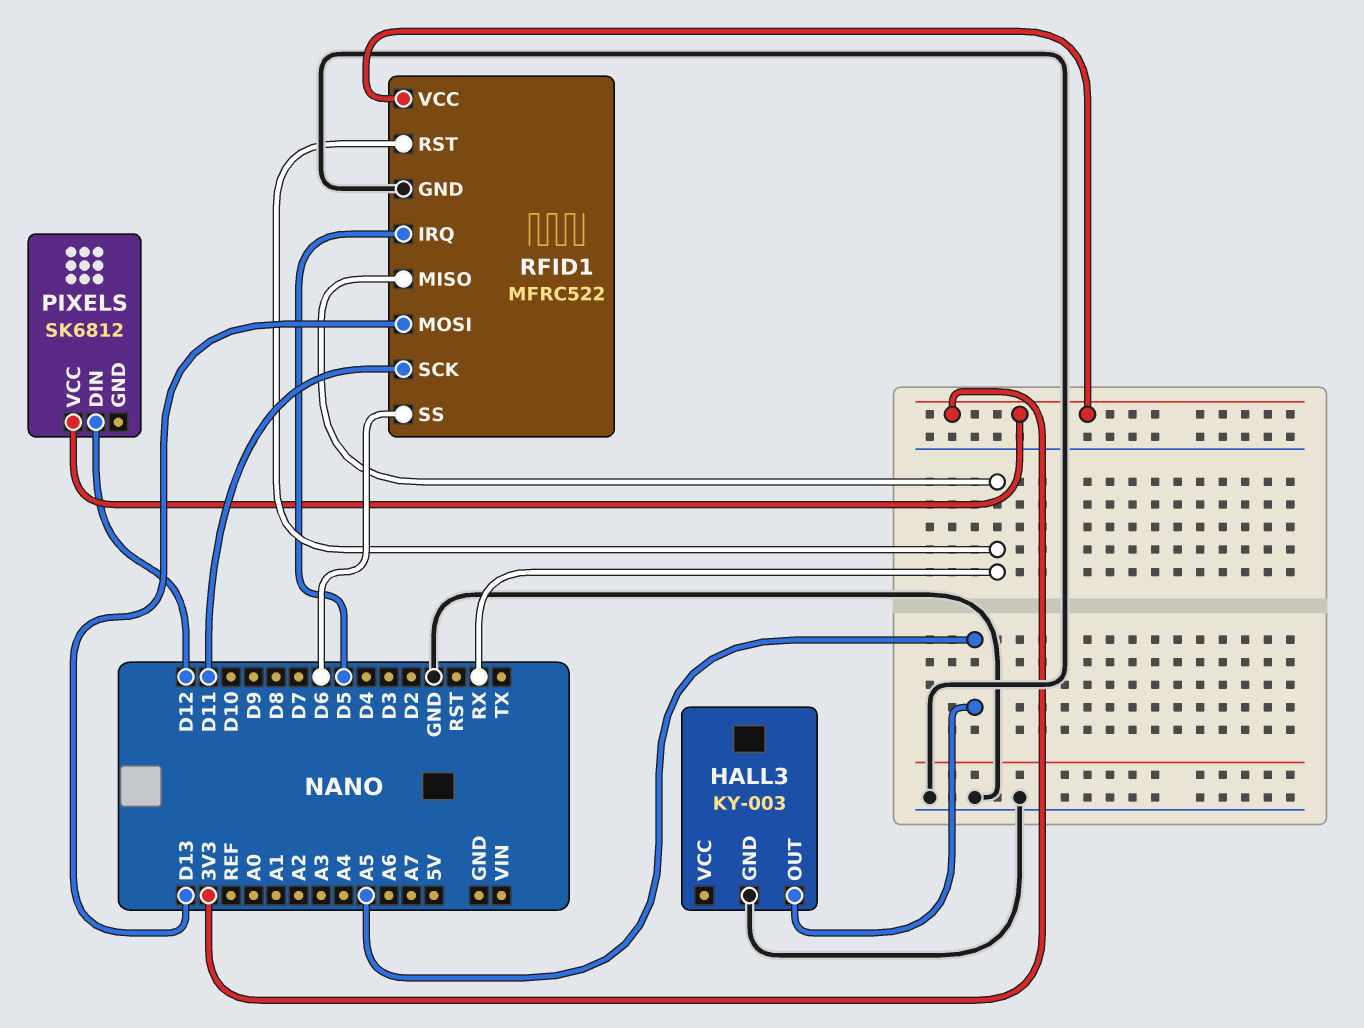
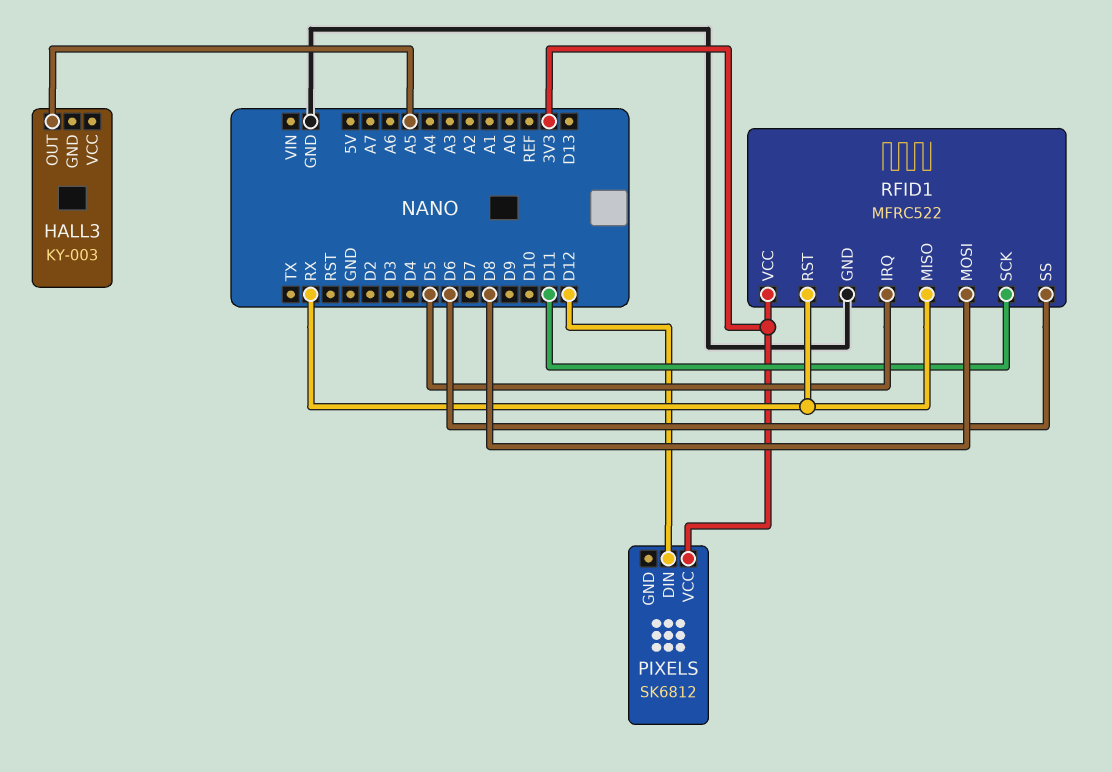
HALL3 pin GND: GND -> none
RFID1 pin MOSI: D13 -> D8

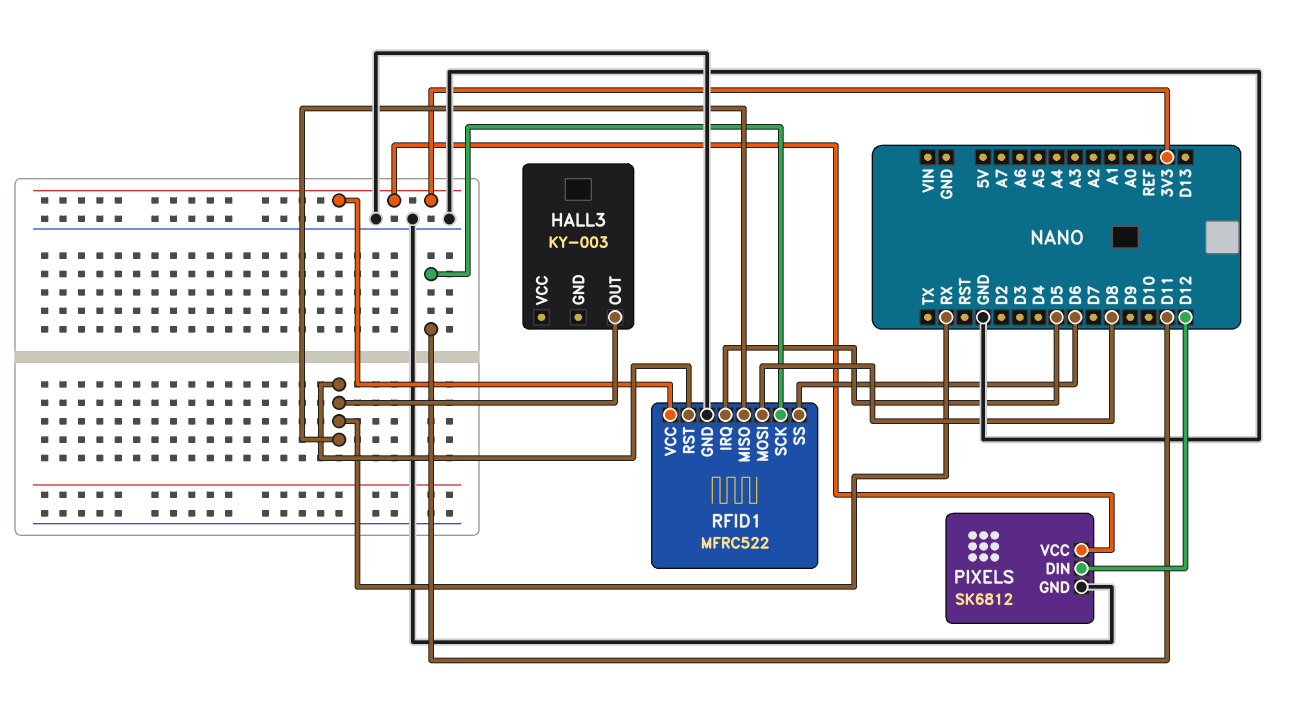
HALL3 pin OUT: A5 -> RX
PIXELS pin GND: none -> GND

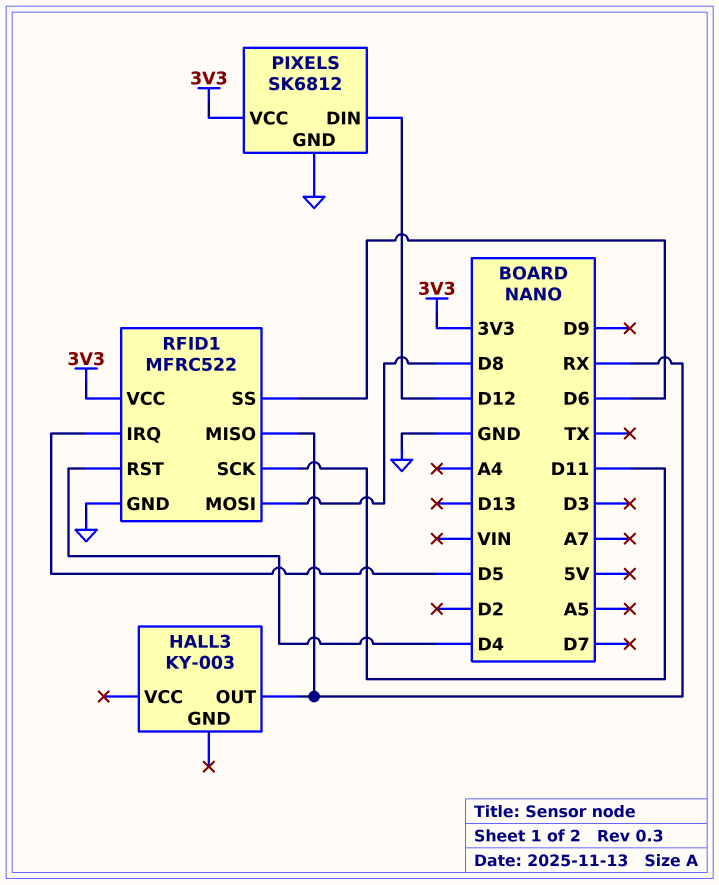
RFID1 pin RST: RX -> D4

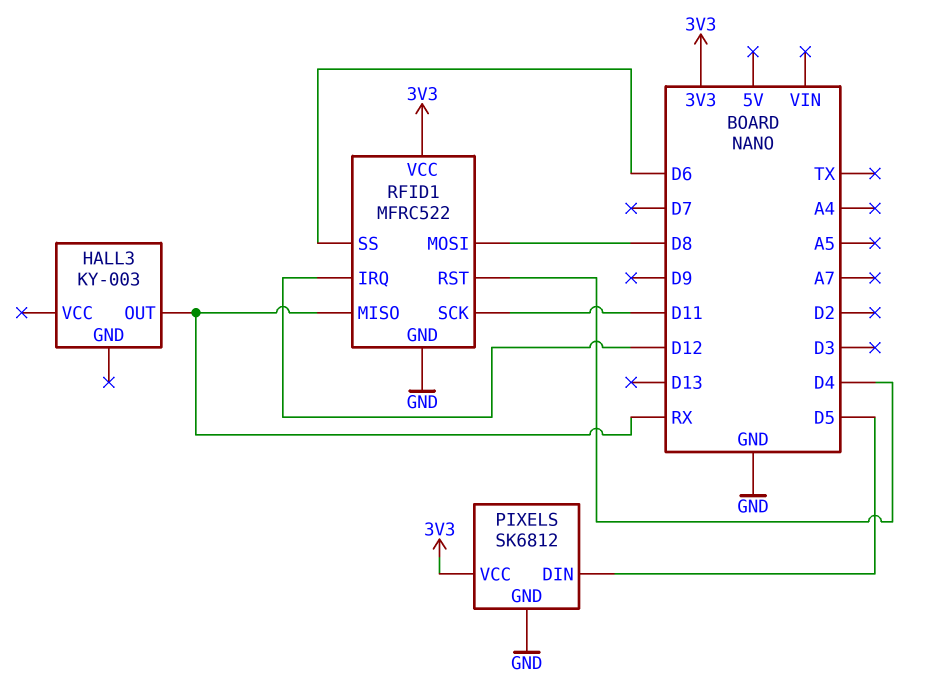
PIXELS pin DIN: D12 -> D5
RFID1 pin IRQ: D5 -> D12

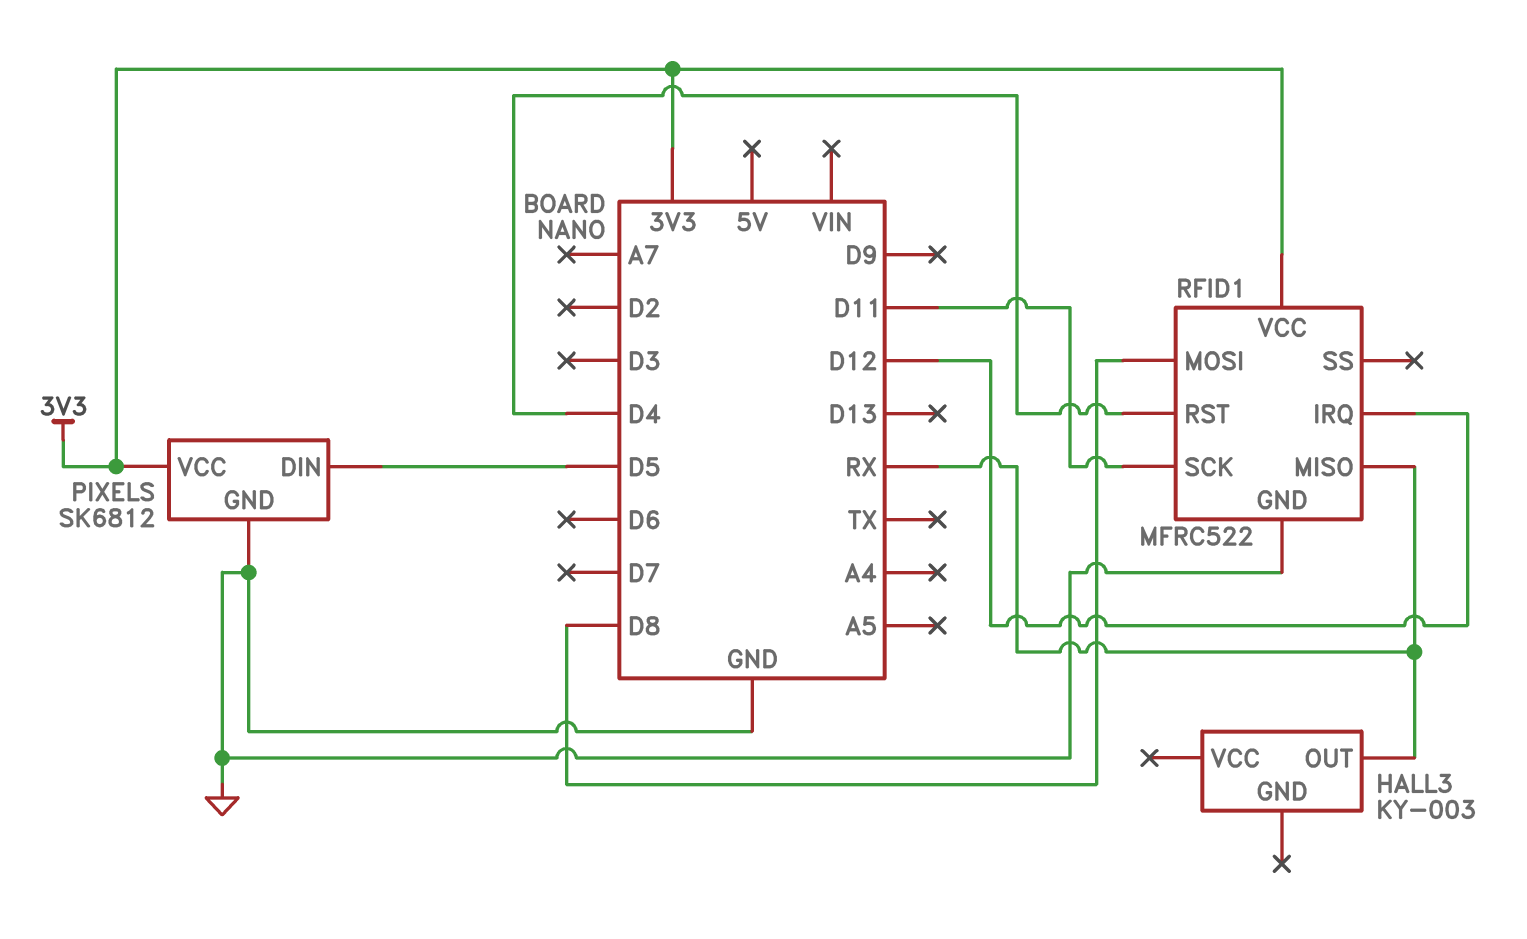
RFID1 pin SS: D6 -> none

